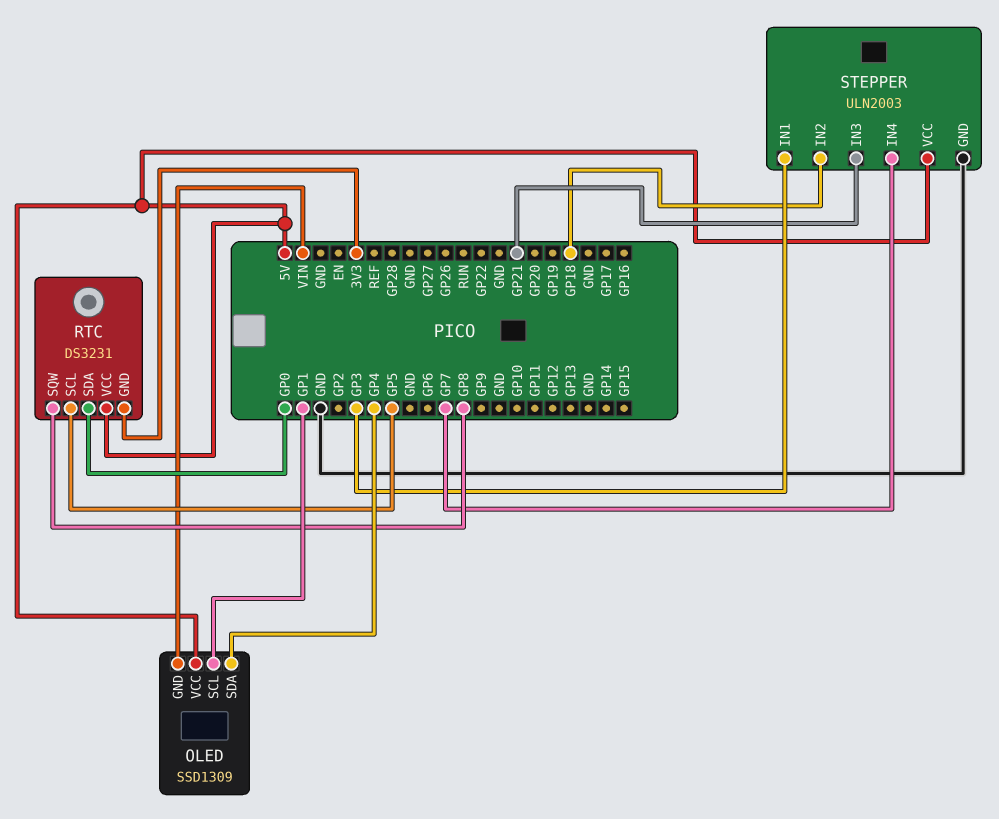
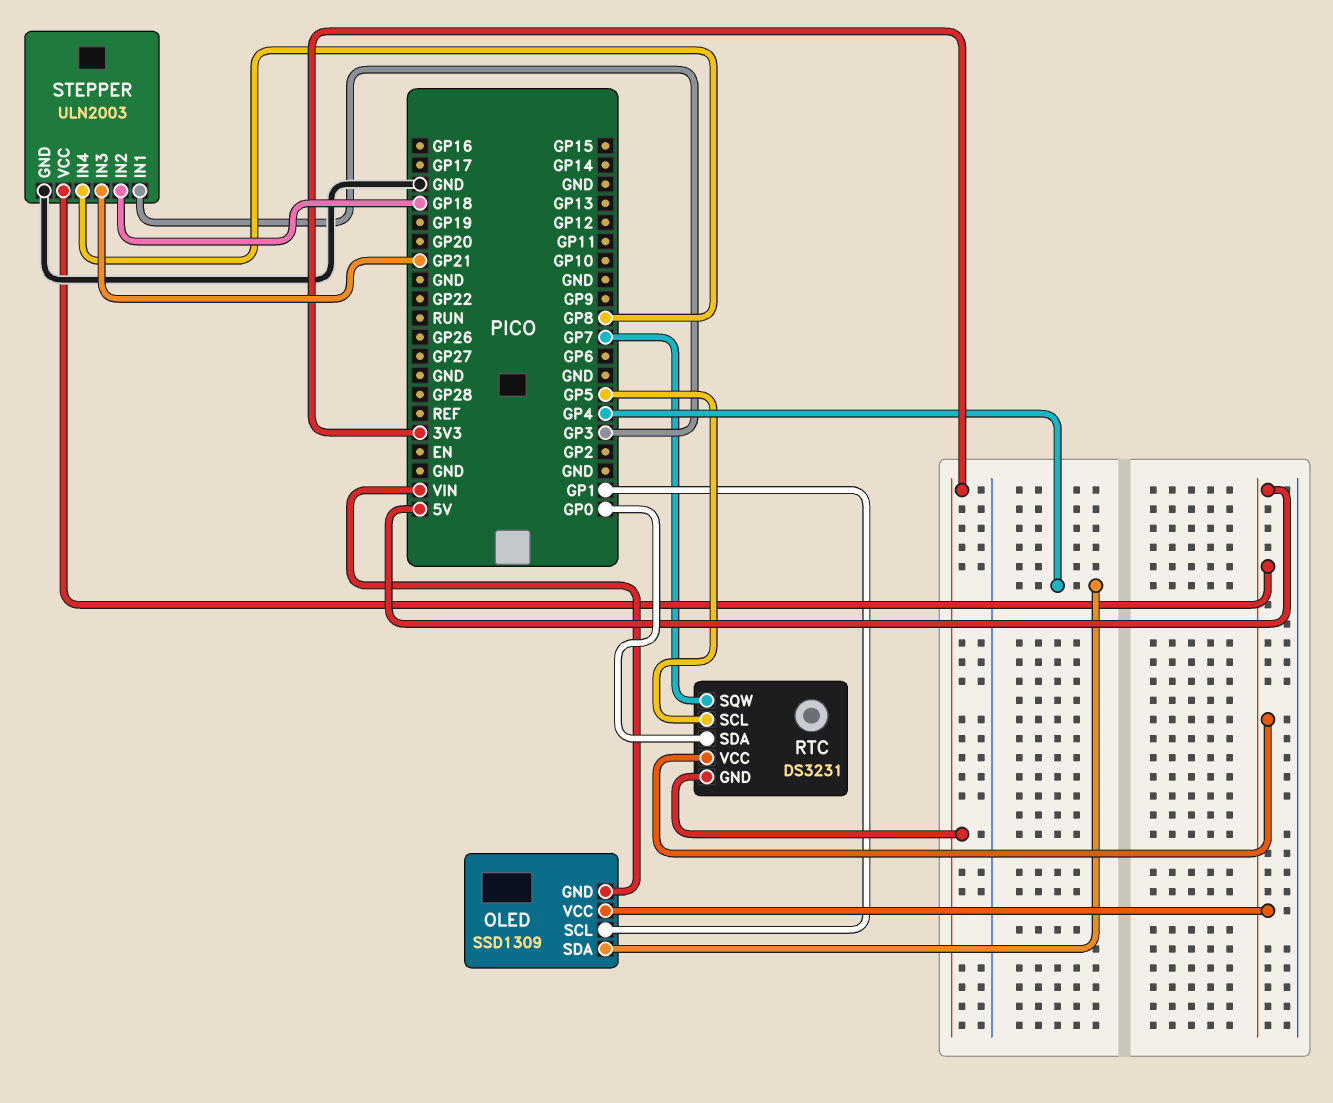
RTC pin SQW: GP8 -> GP7
STEPPER pin IN4: GP7 -> GP8

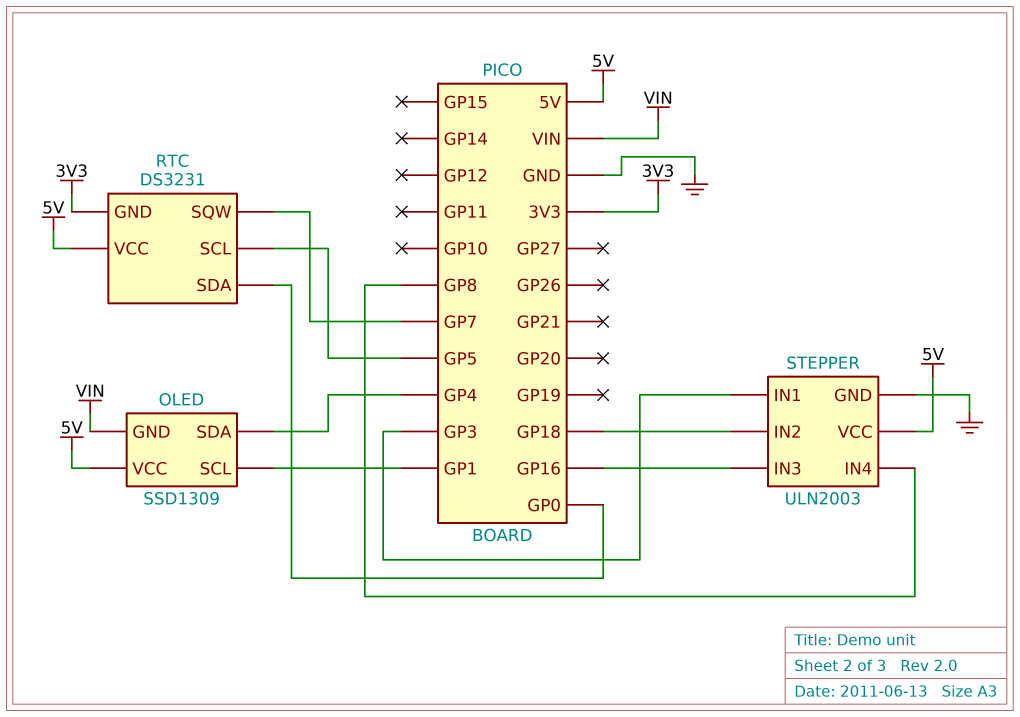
STEPPER pin IN3: GP21 -> GP16

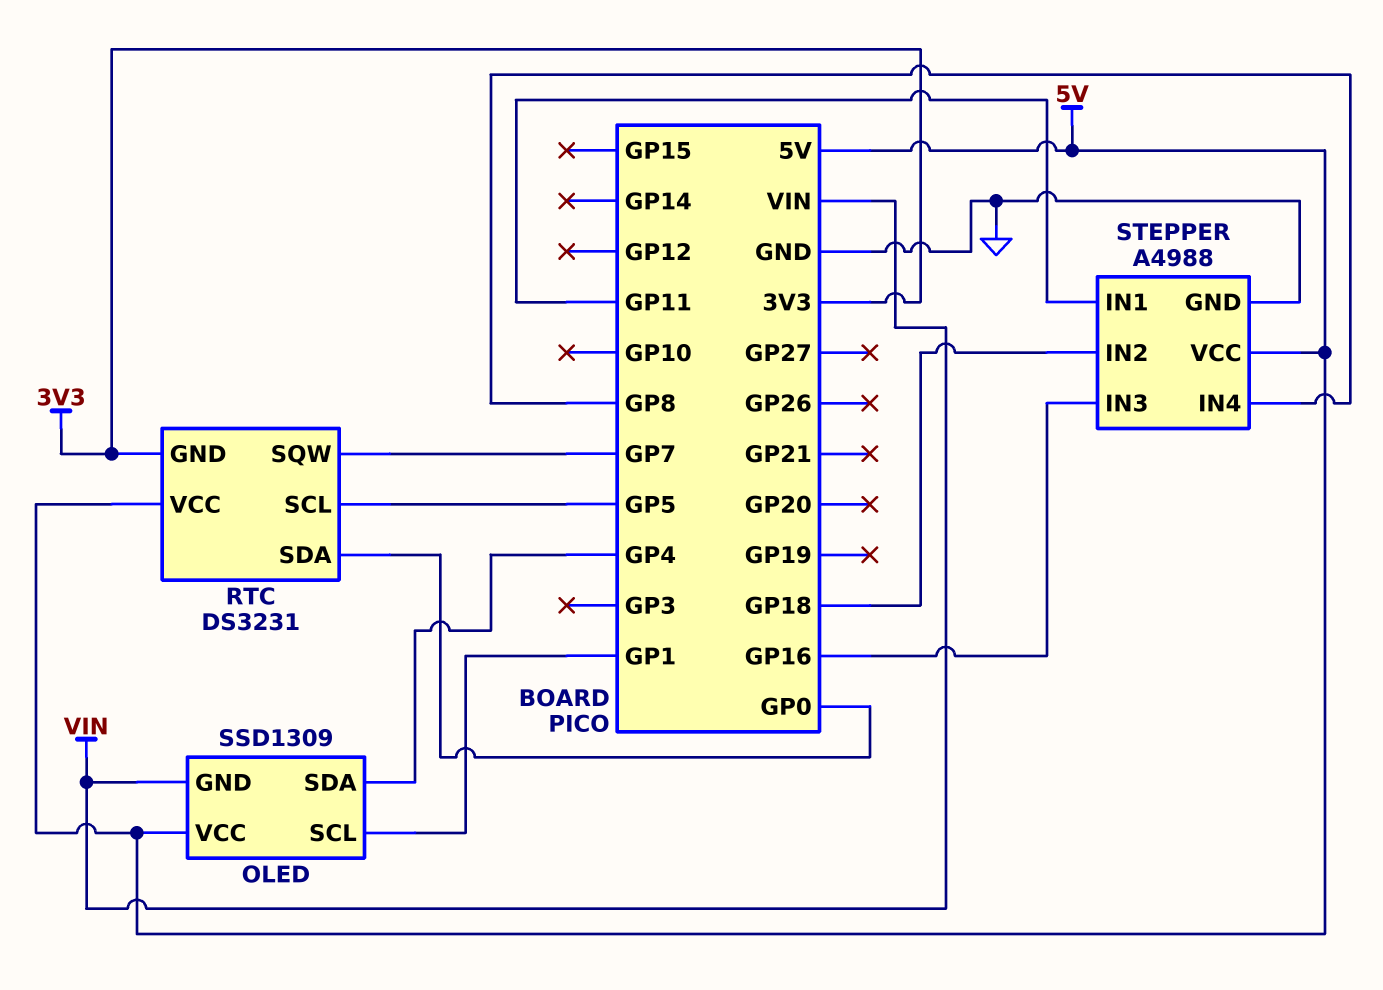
STEPPER: ULN2003 -> A4988
STEPPER pin IN1: GP3 -> GP11

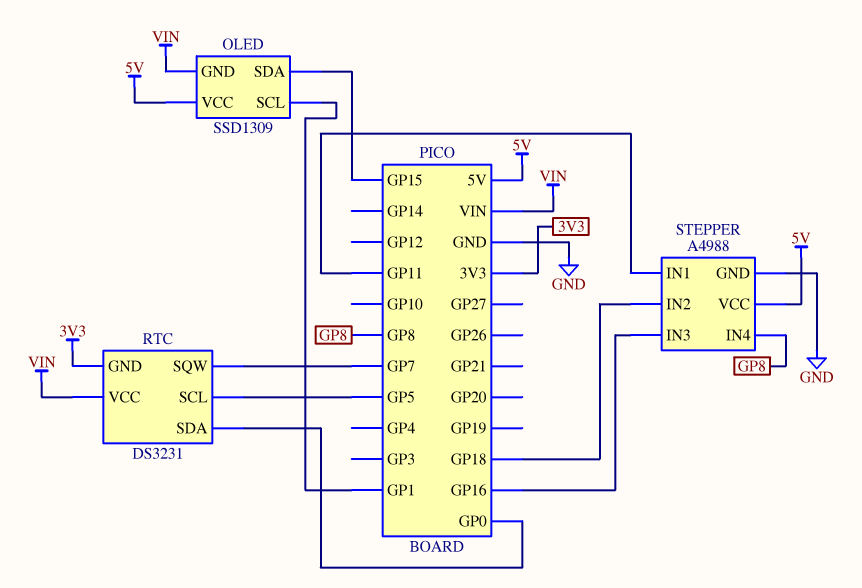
OLED pin SDA: GP4 -> GP15
RTC pin VCC: 5V -> VIN

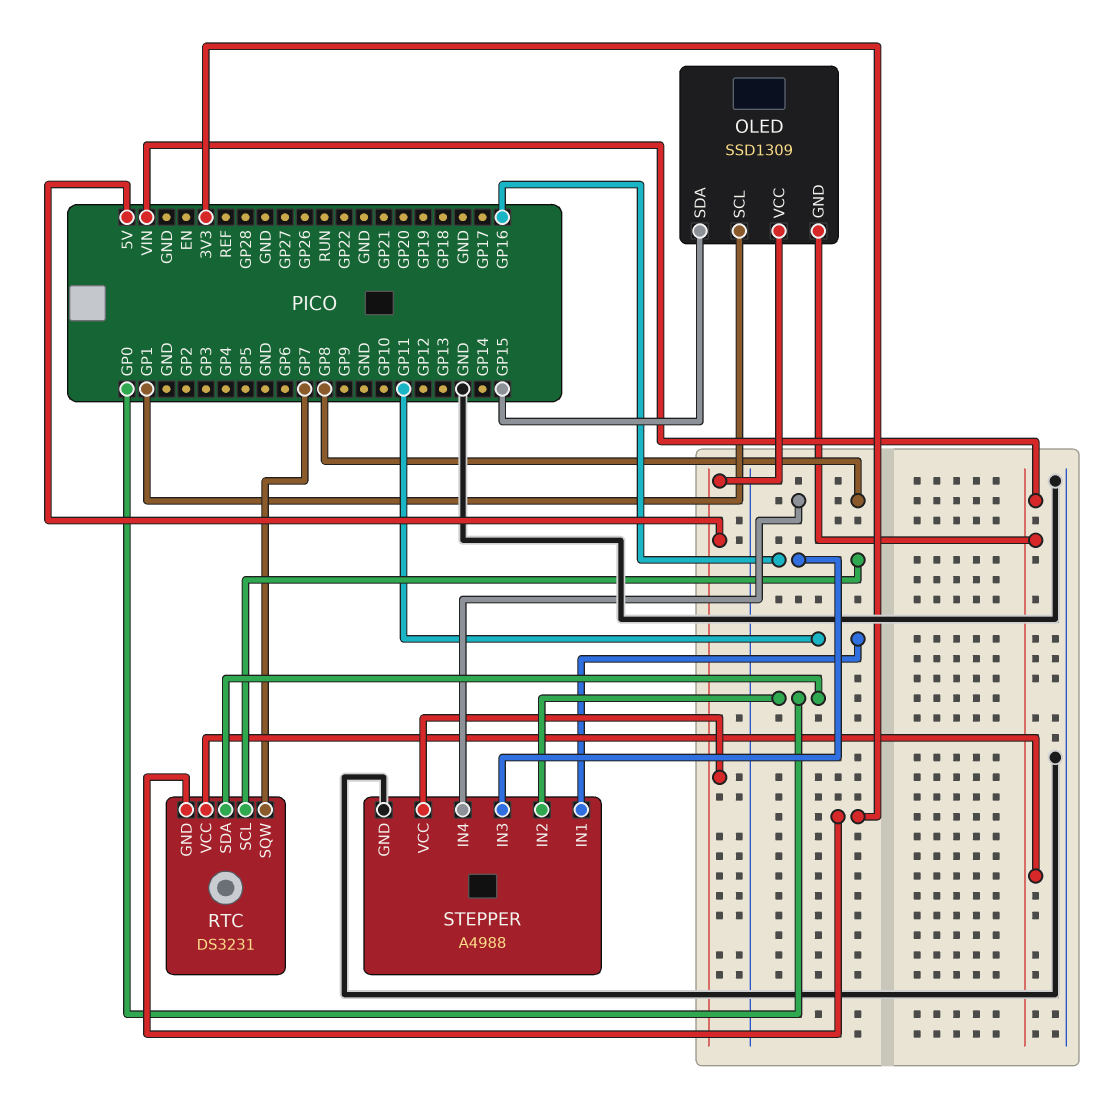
RTC pin SCL: GP5 -> GP16
STEPPER pin IN2: GP18 -> GP0

